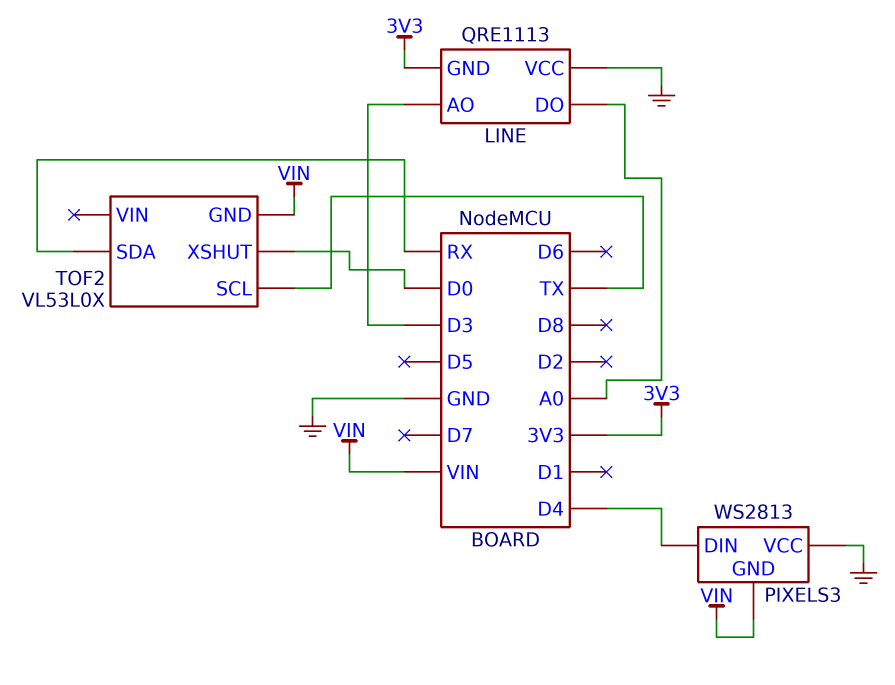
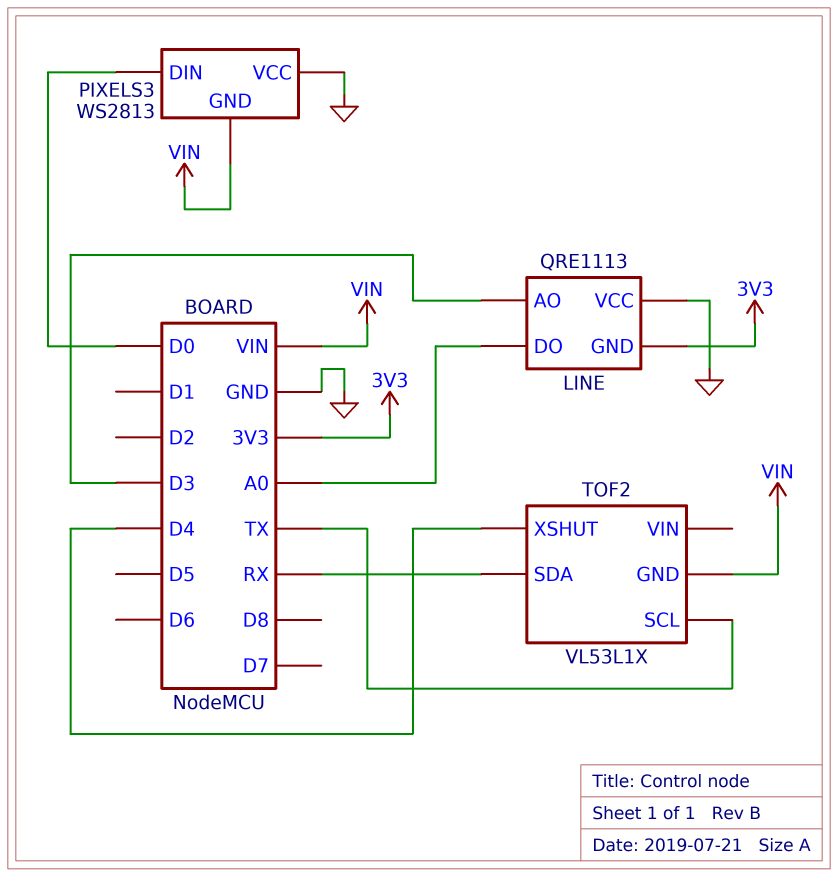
PIXELS3 pin DIN: D4 -> D0
TOF2: VL53L0X -> VL53L1X
TOF2 pin XSHUT: D0 -> D4

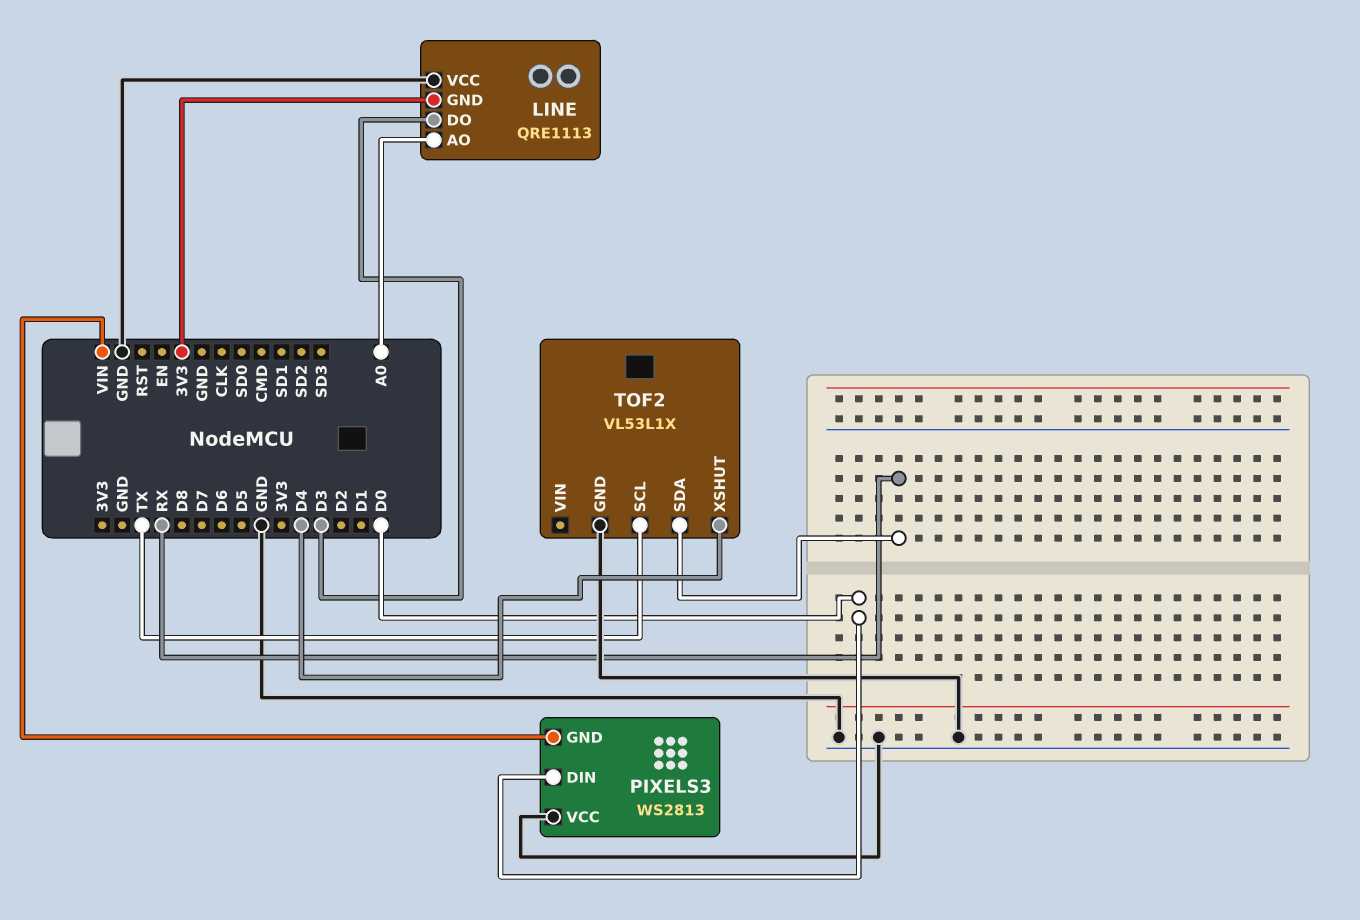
LINE pin AO: D3 -> A0
LINE pin DO: A0 -> D3
TOF2 pin GND: VIN -> GND

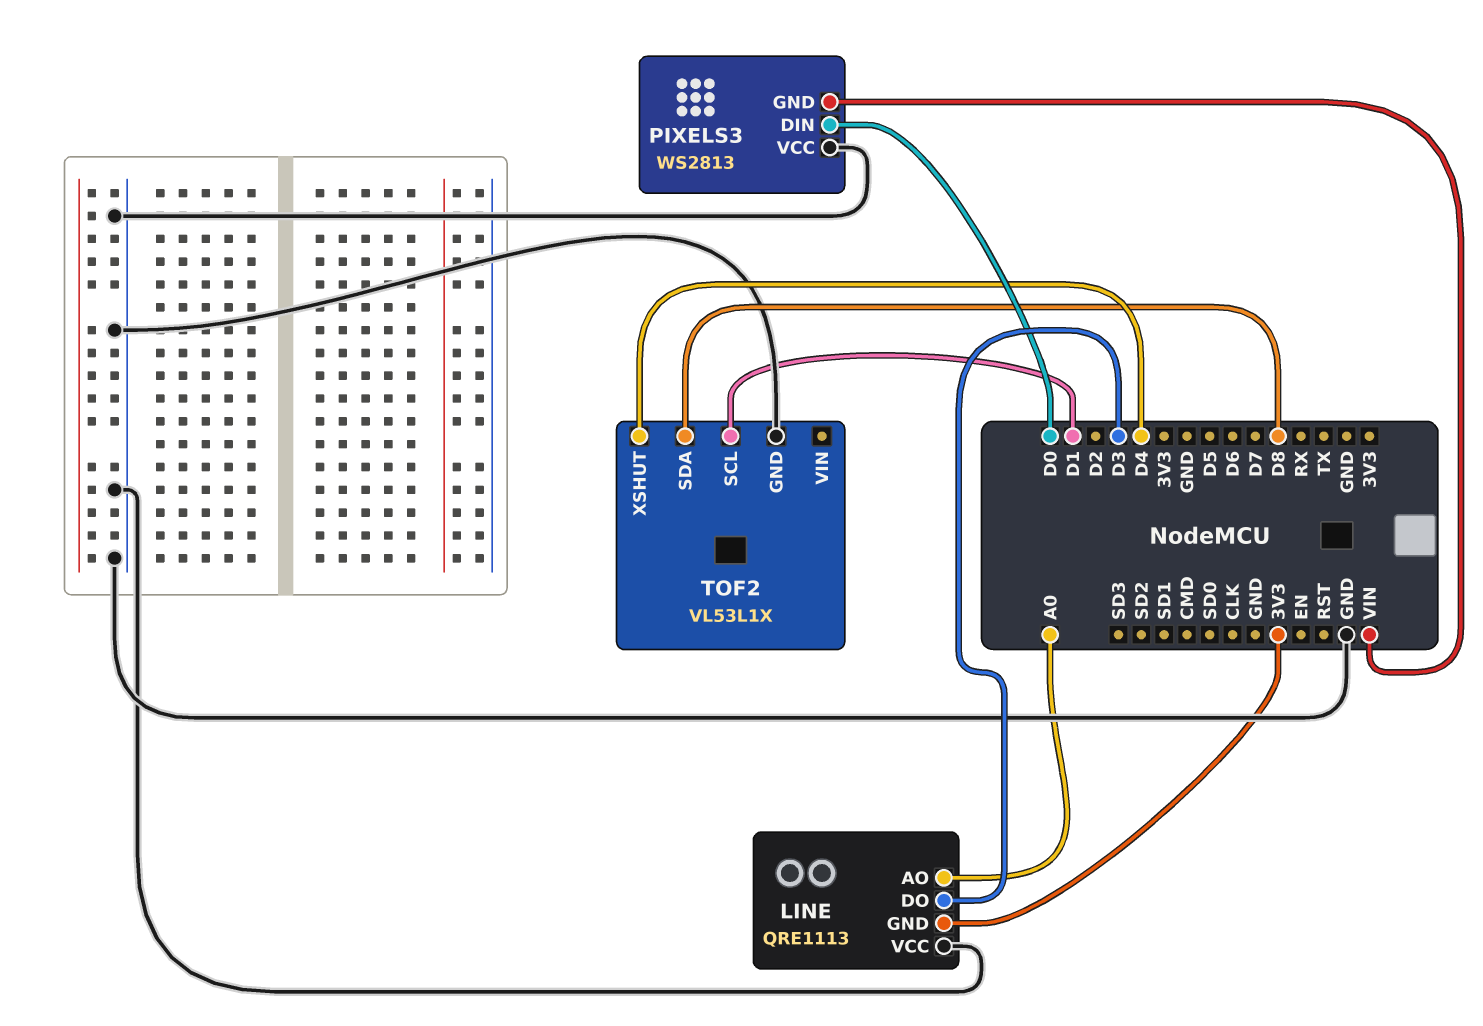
TOF2 pin SCL: TX -> D1
TOF2 pin SDA: RX -> D8

